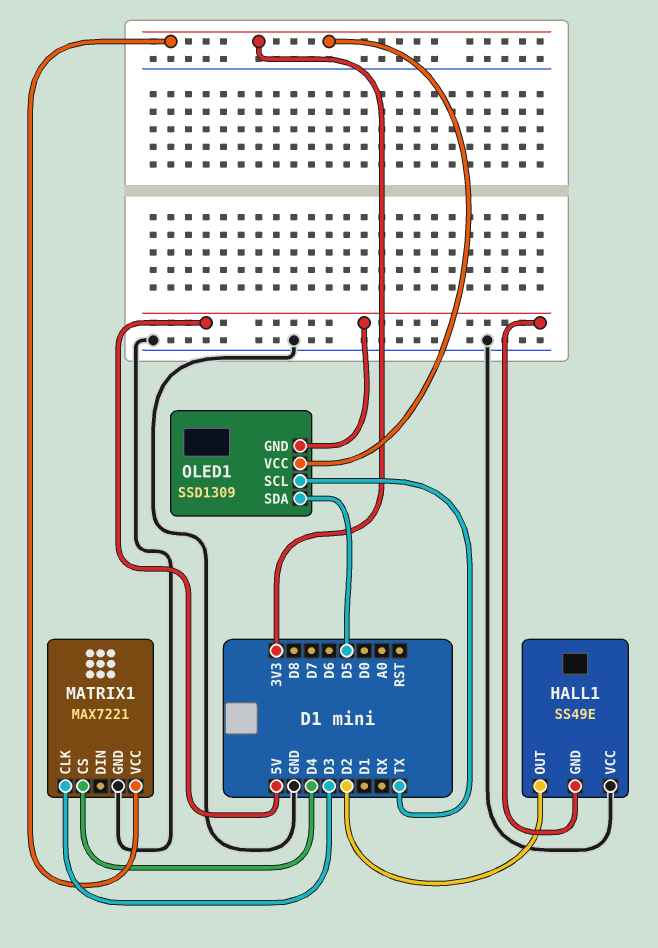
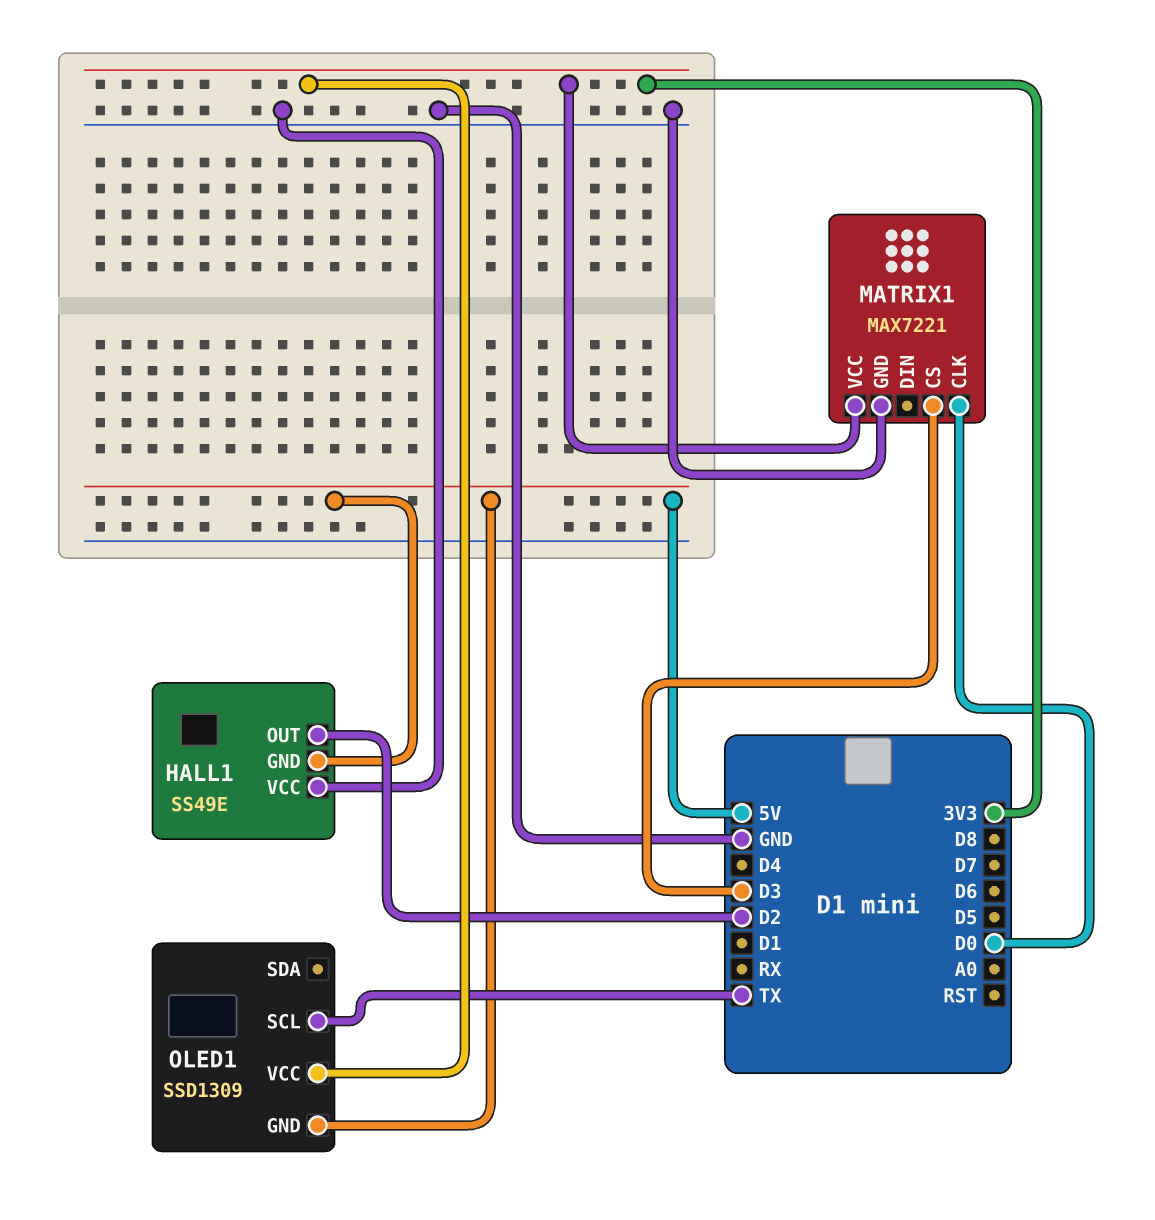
MATRIX1 pin CLK: D3 -> D0
MATRIX1 pin CS: D4 -> D3
OLED1 pin SDA: D5 -> none

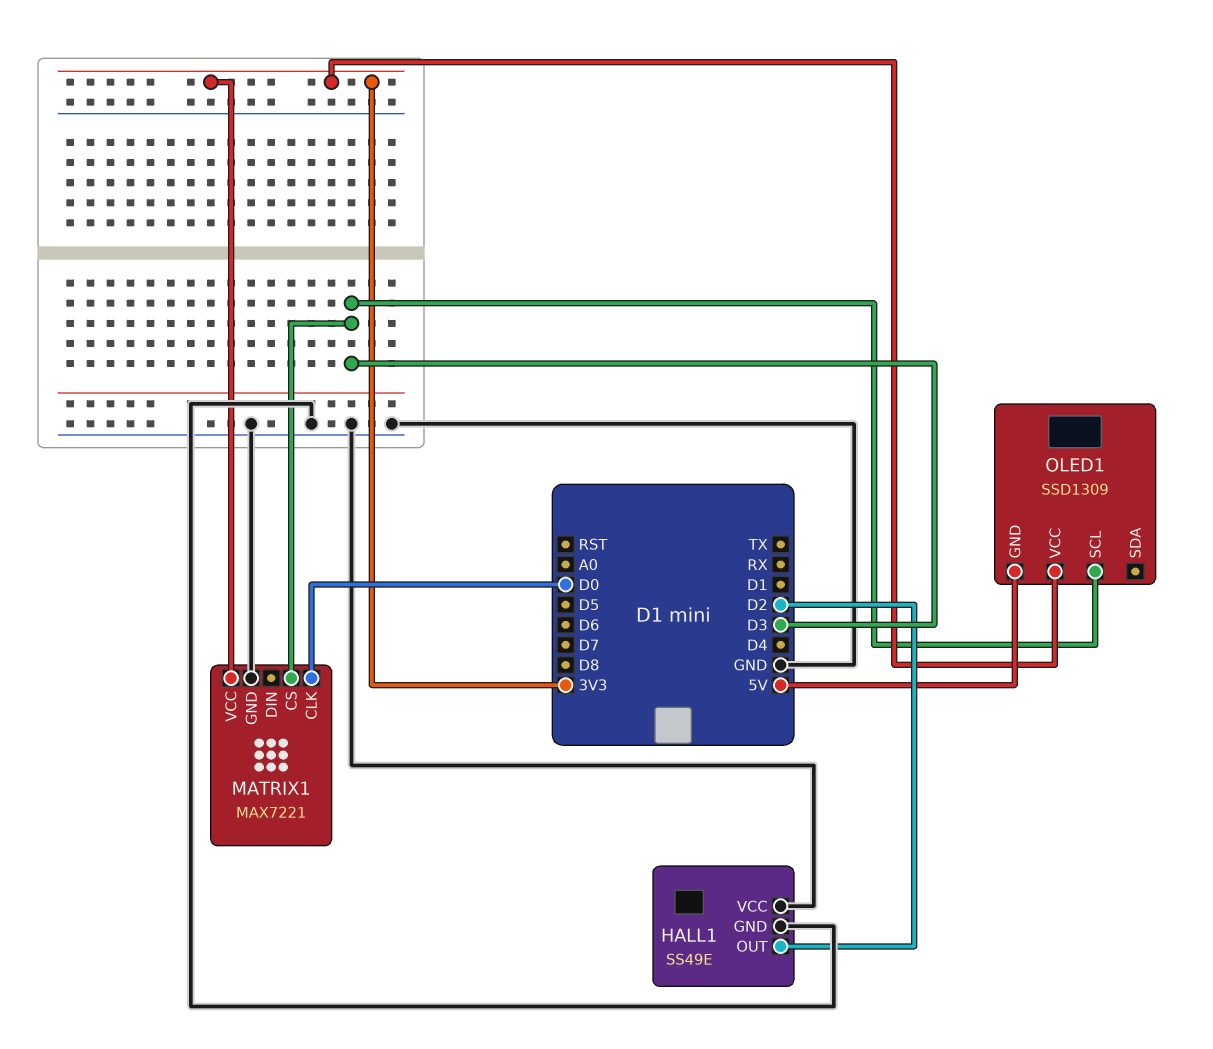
HALL1 pin GND: 5V -> GND
OLED1 pin SCL: TX -> D3

